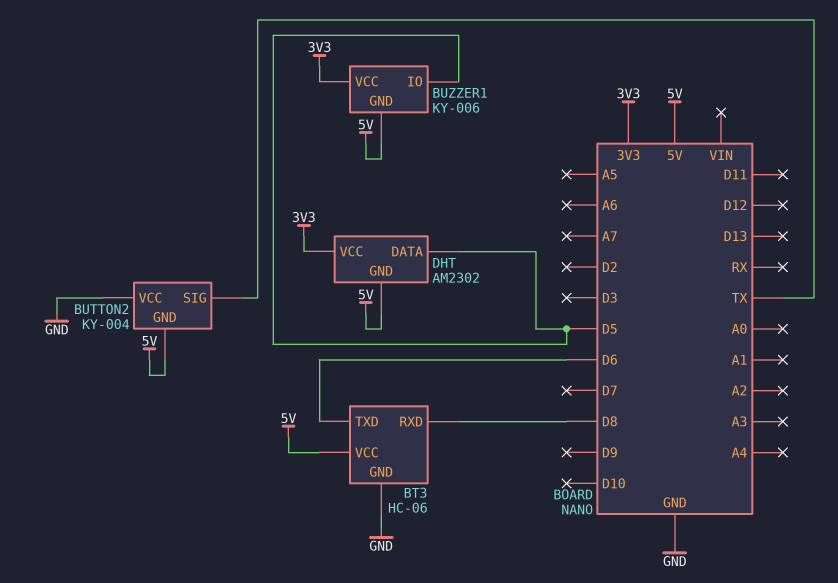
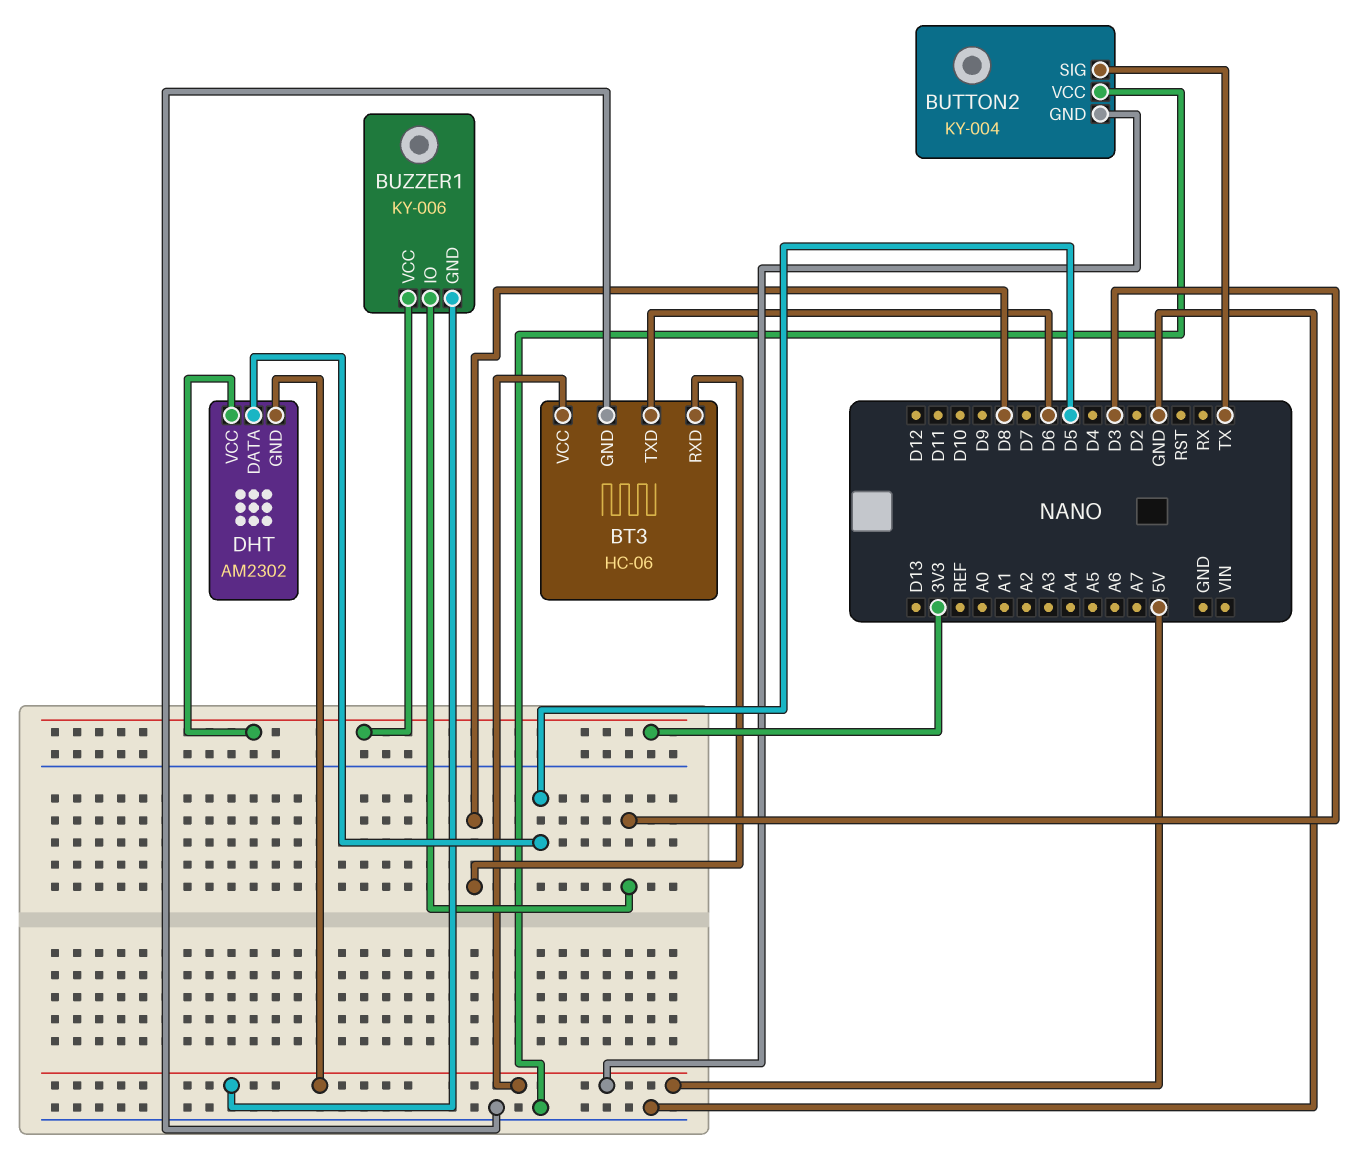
BUZZER1 pin IO: D5 -> D3

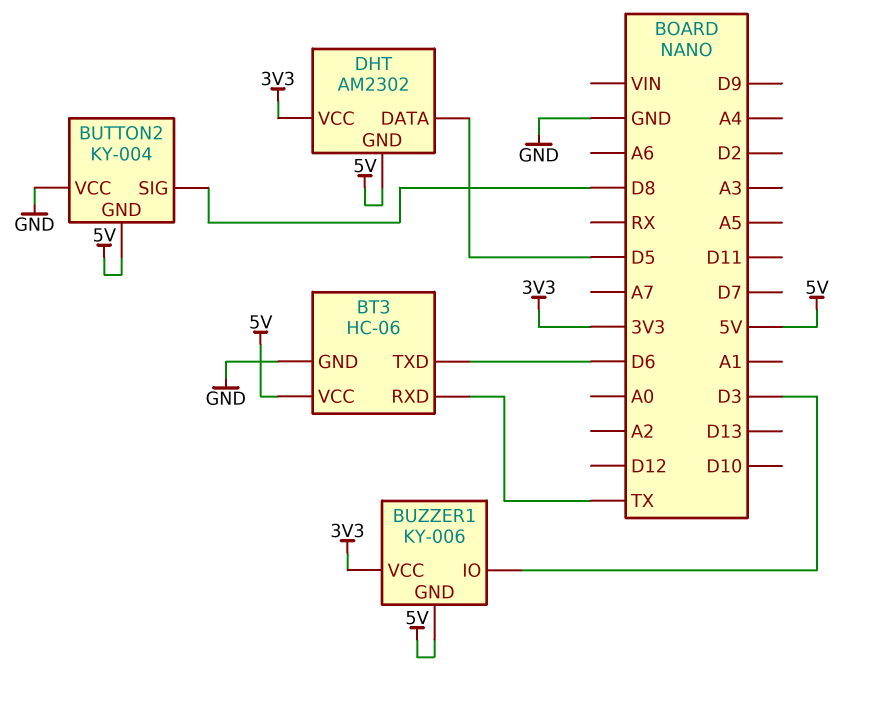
BT3 pin RXD: D8 -> TX
BUTTON2 pin SIG: TX -> D8

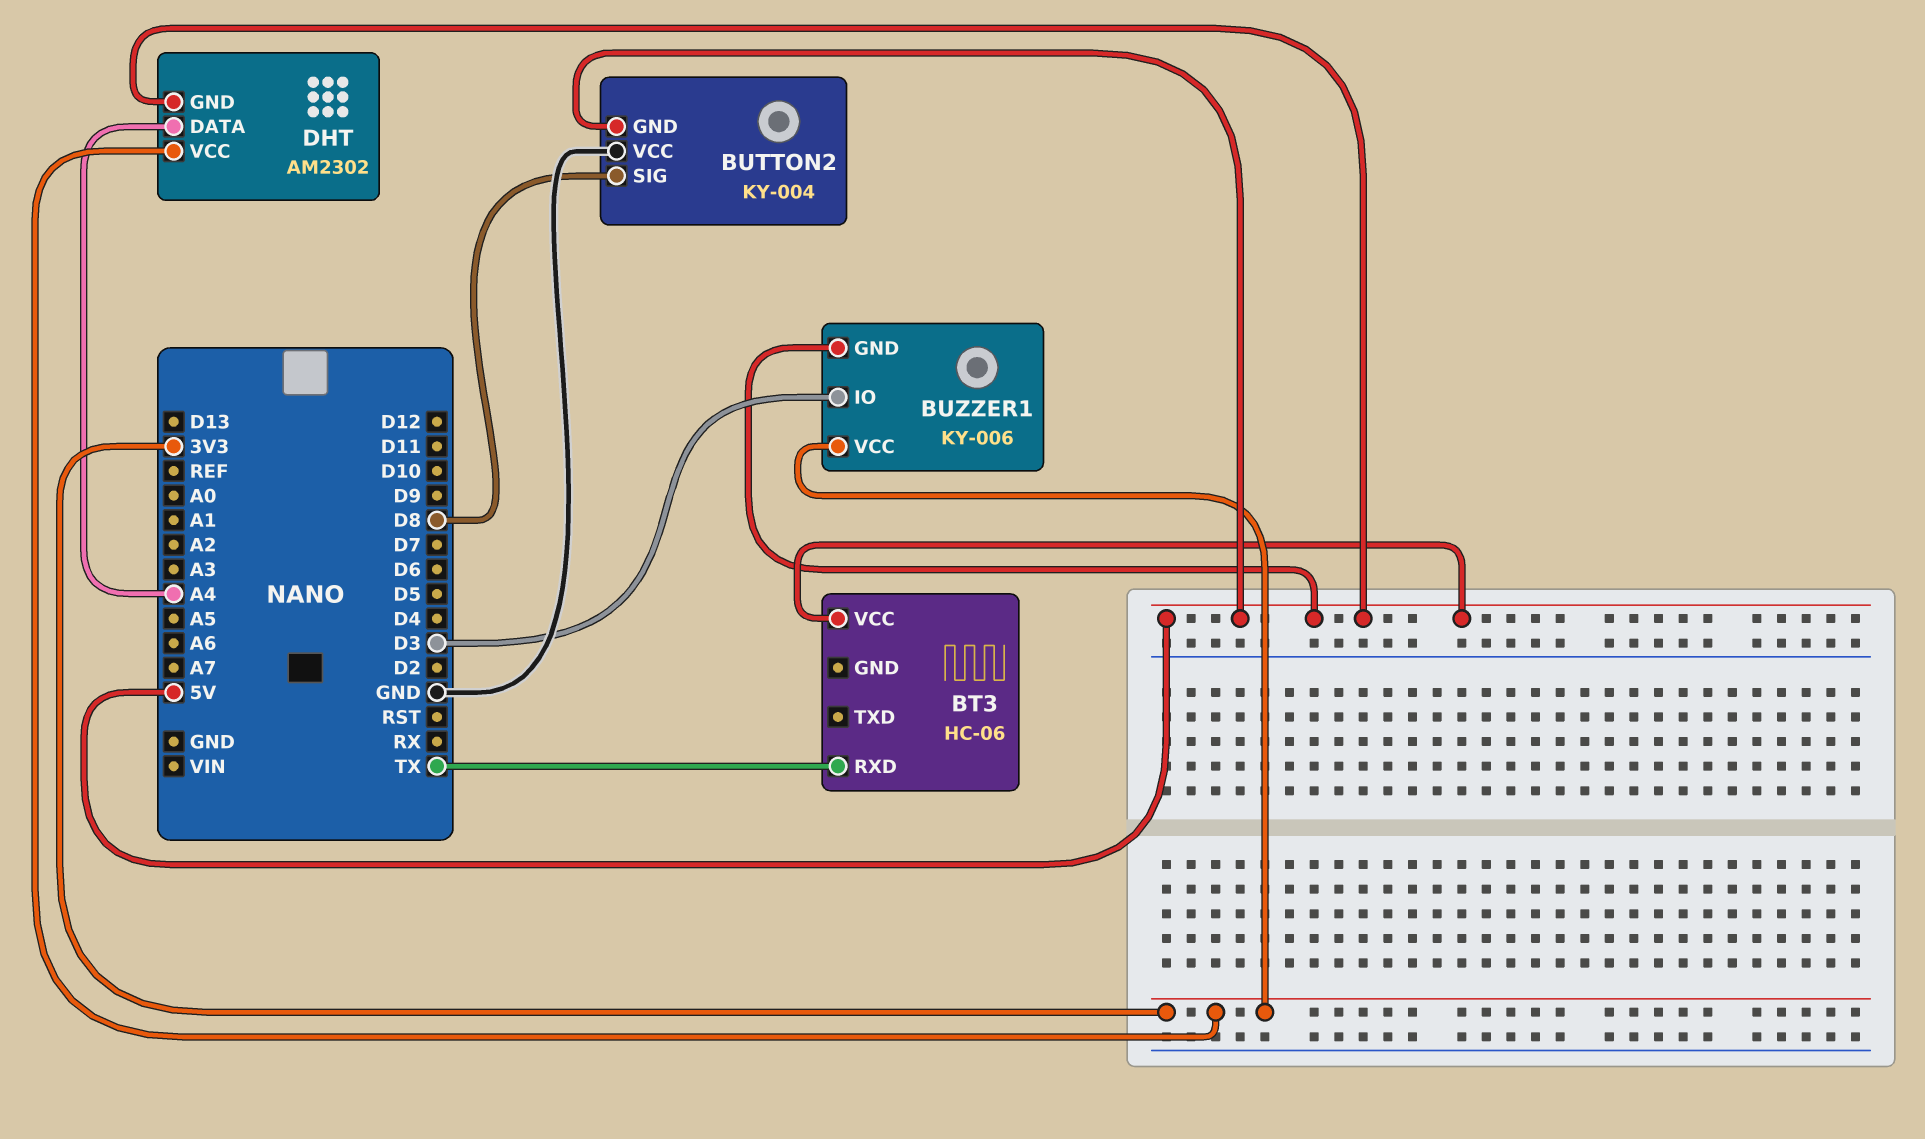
BT3 pin GND: GND -> none
BT3 pin TXD: D6 -> none
DHT pin DATA: D5 -> A4

